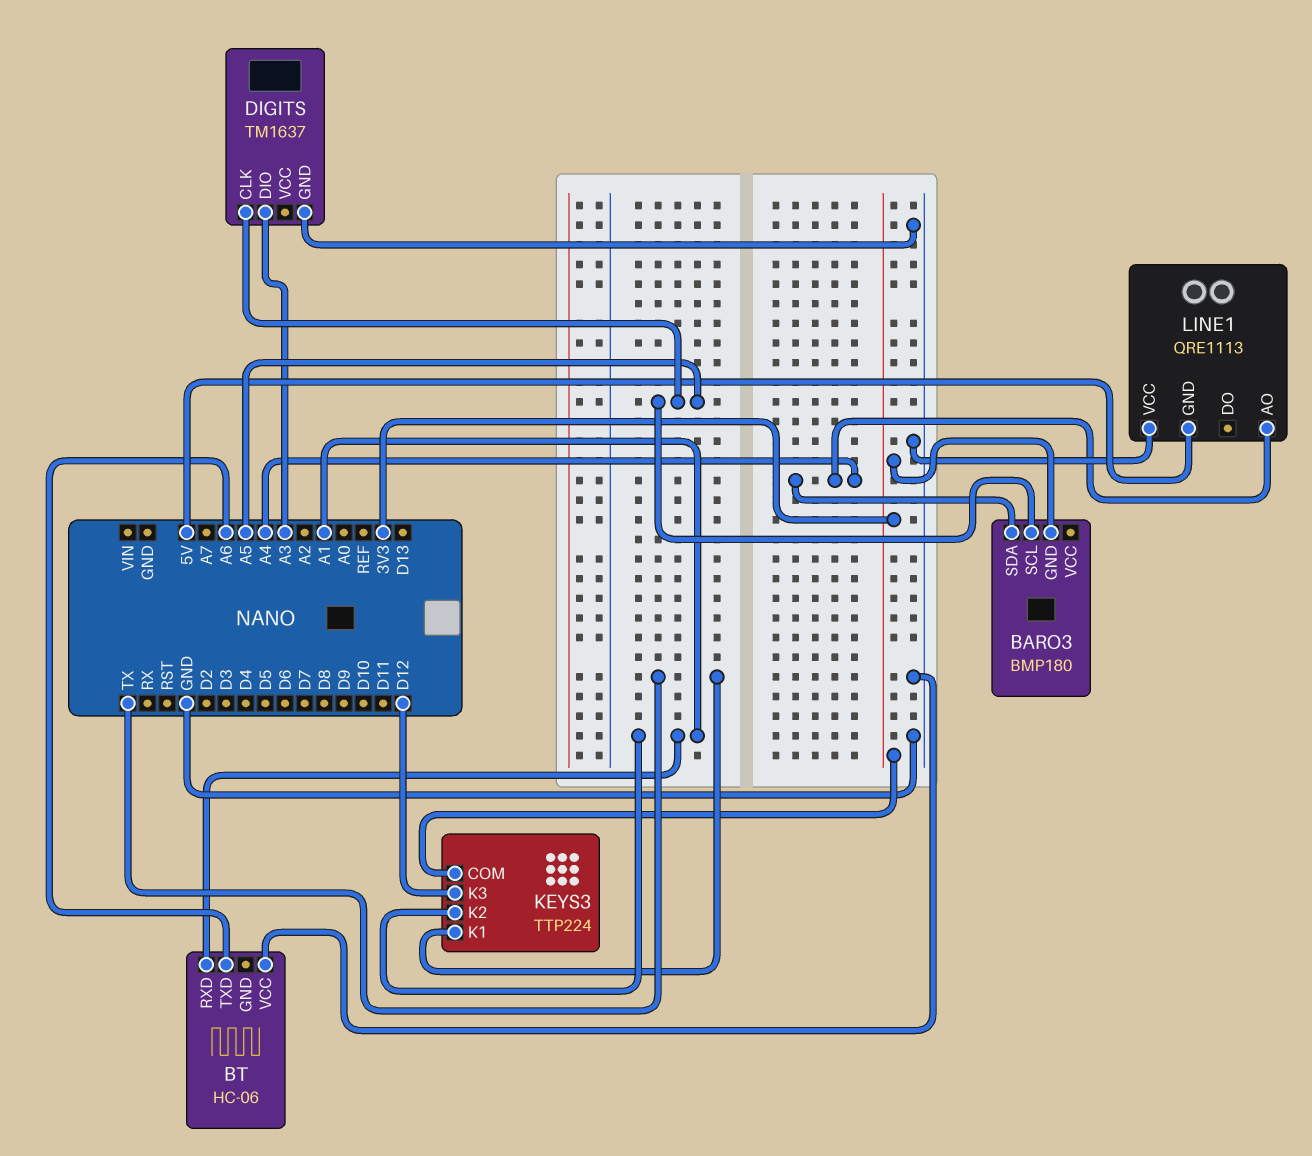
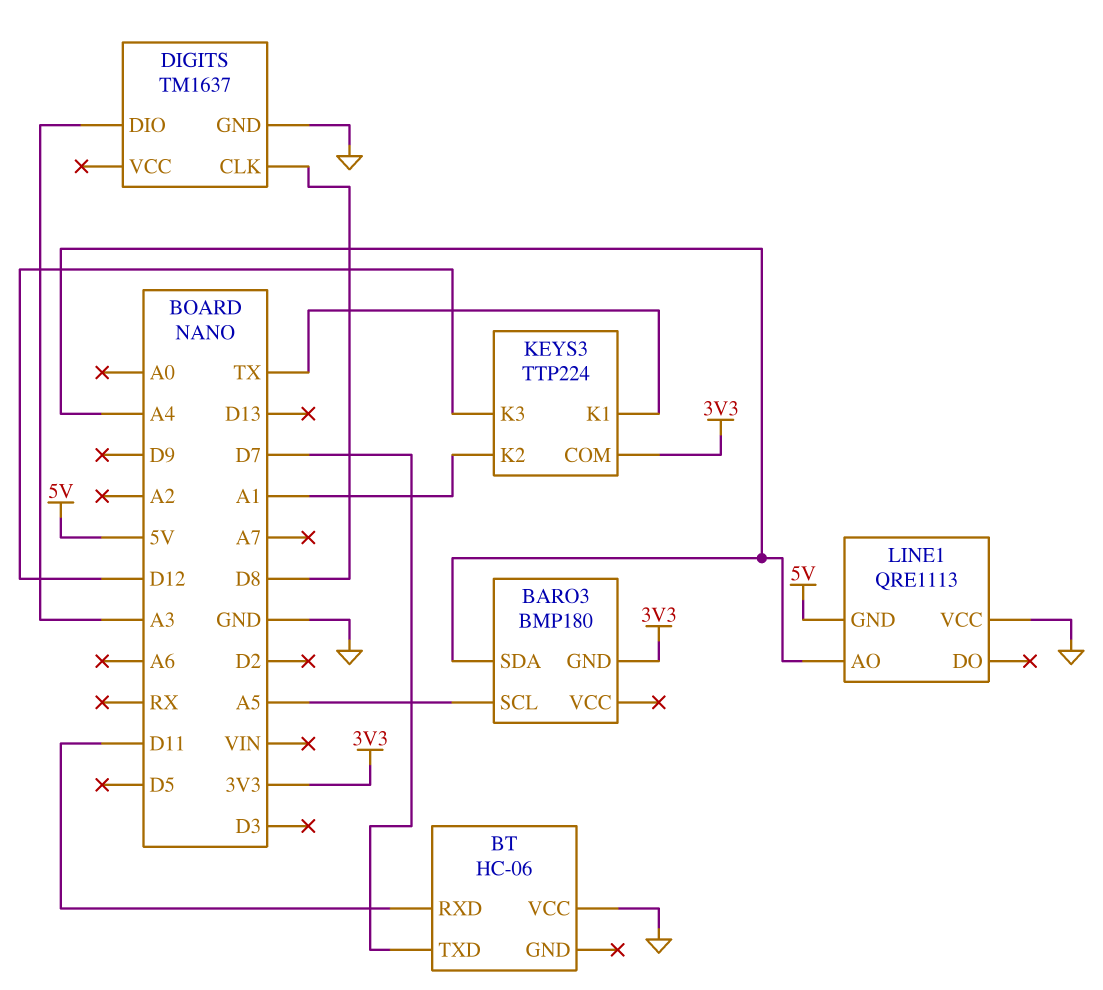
BT pin RXD: A1 -> D11
BT pin TXD: A6 -> D7
DIGITS pin CLK: A5 -> D8

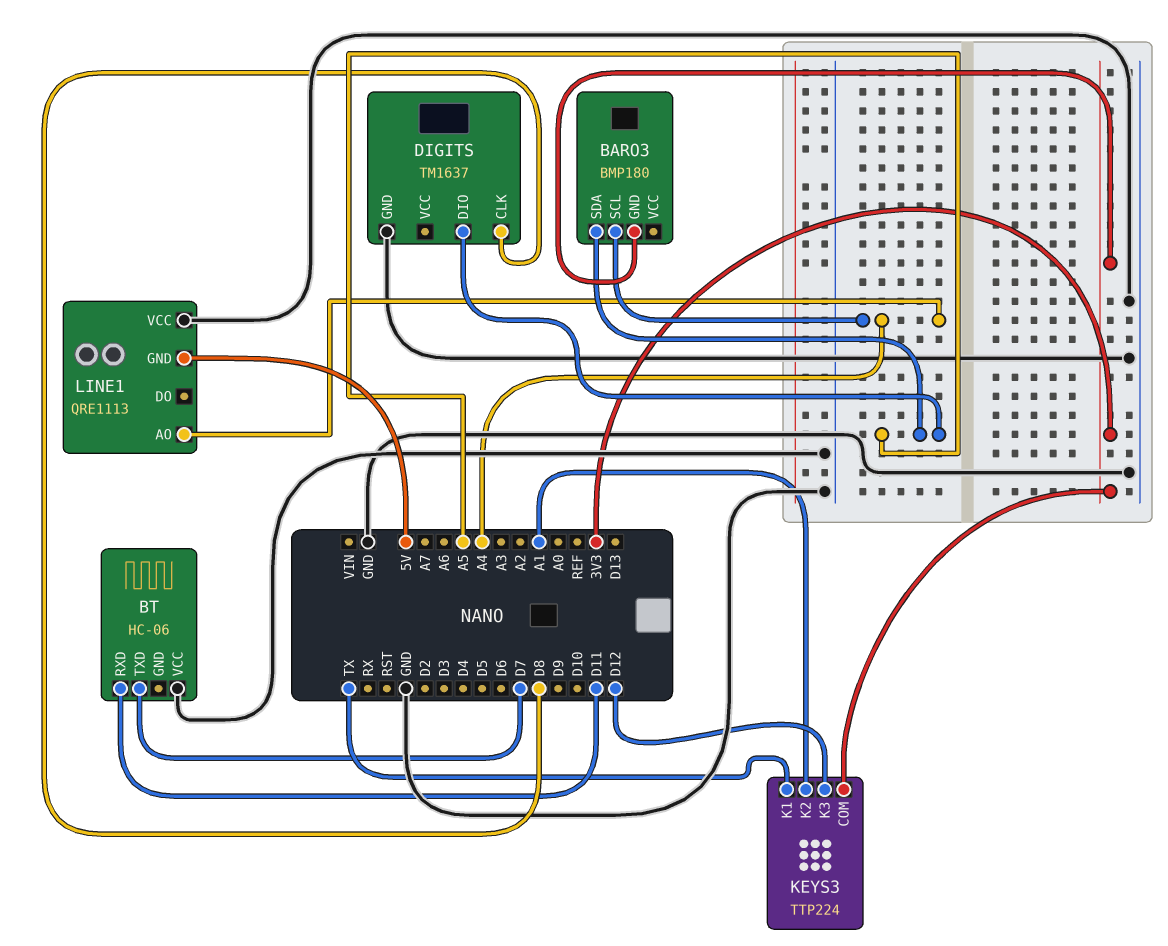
BARO3 pin SCL: A5 -> A4
BARO3 pin SDA: A4 -> A5
DIGITS pin DIO: A3 -> A5

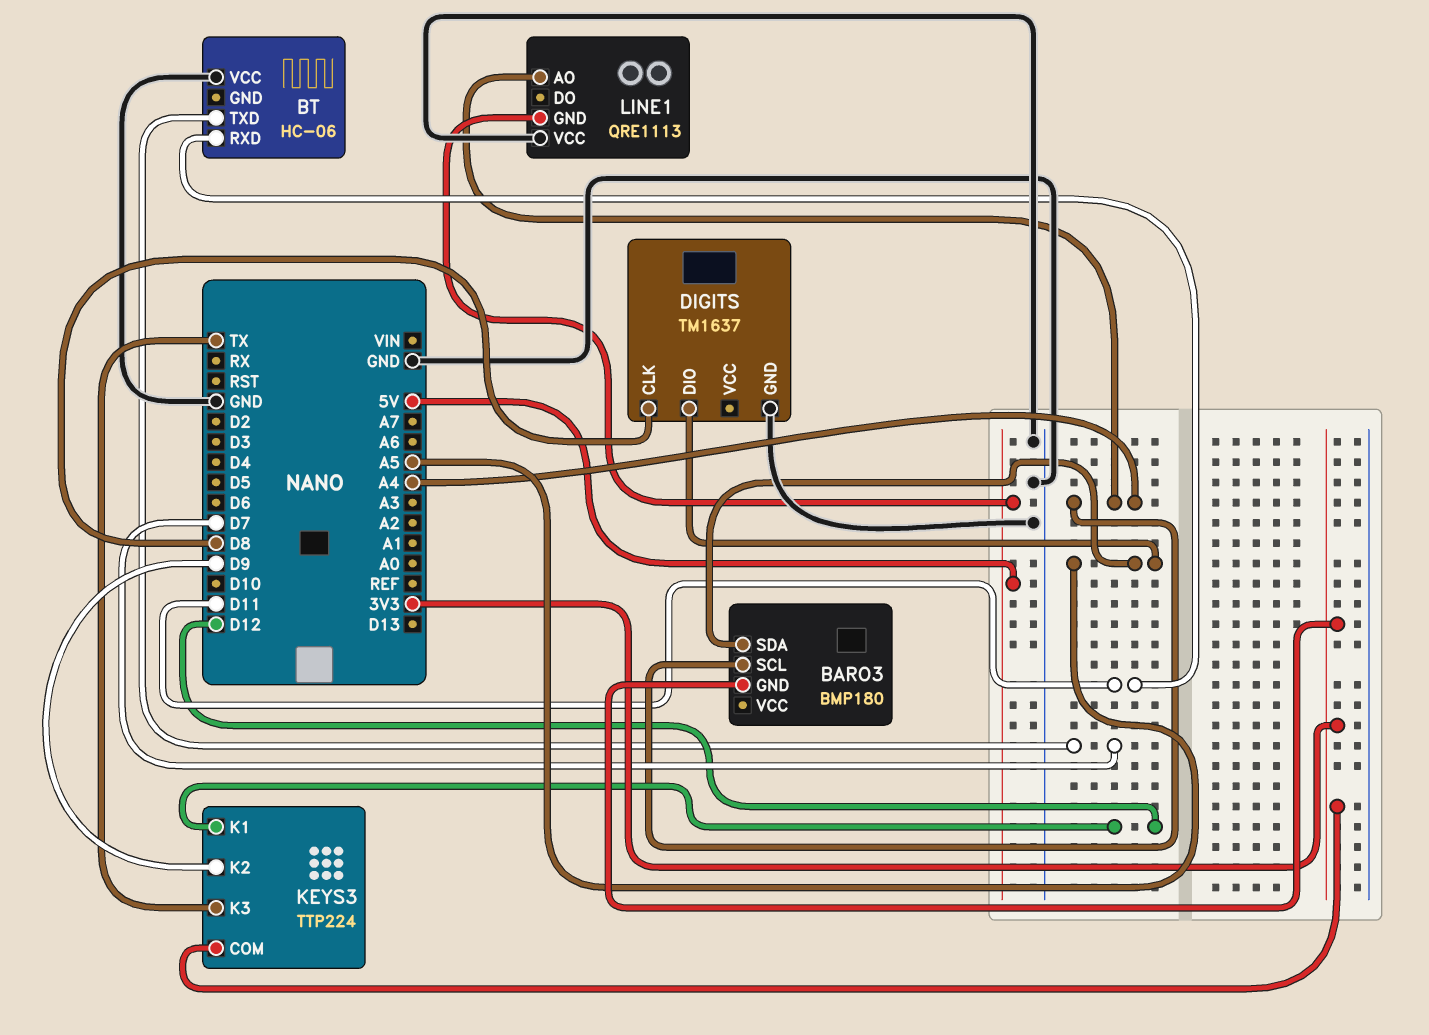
KEYS3 pin K1: TX -> D12
KEYS3 pin K2: A1 -> D9
KEYS3 pin K3: D12 -> TX

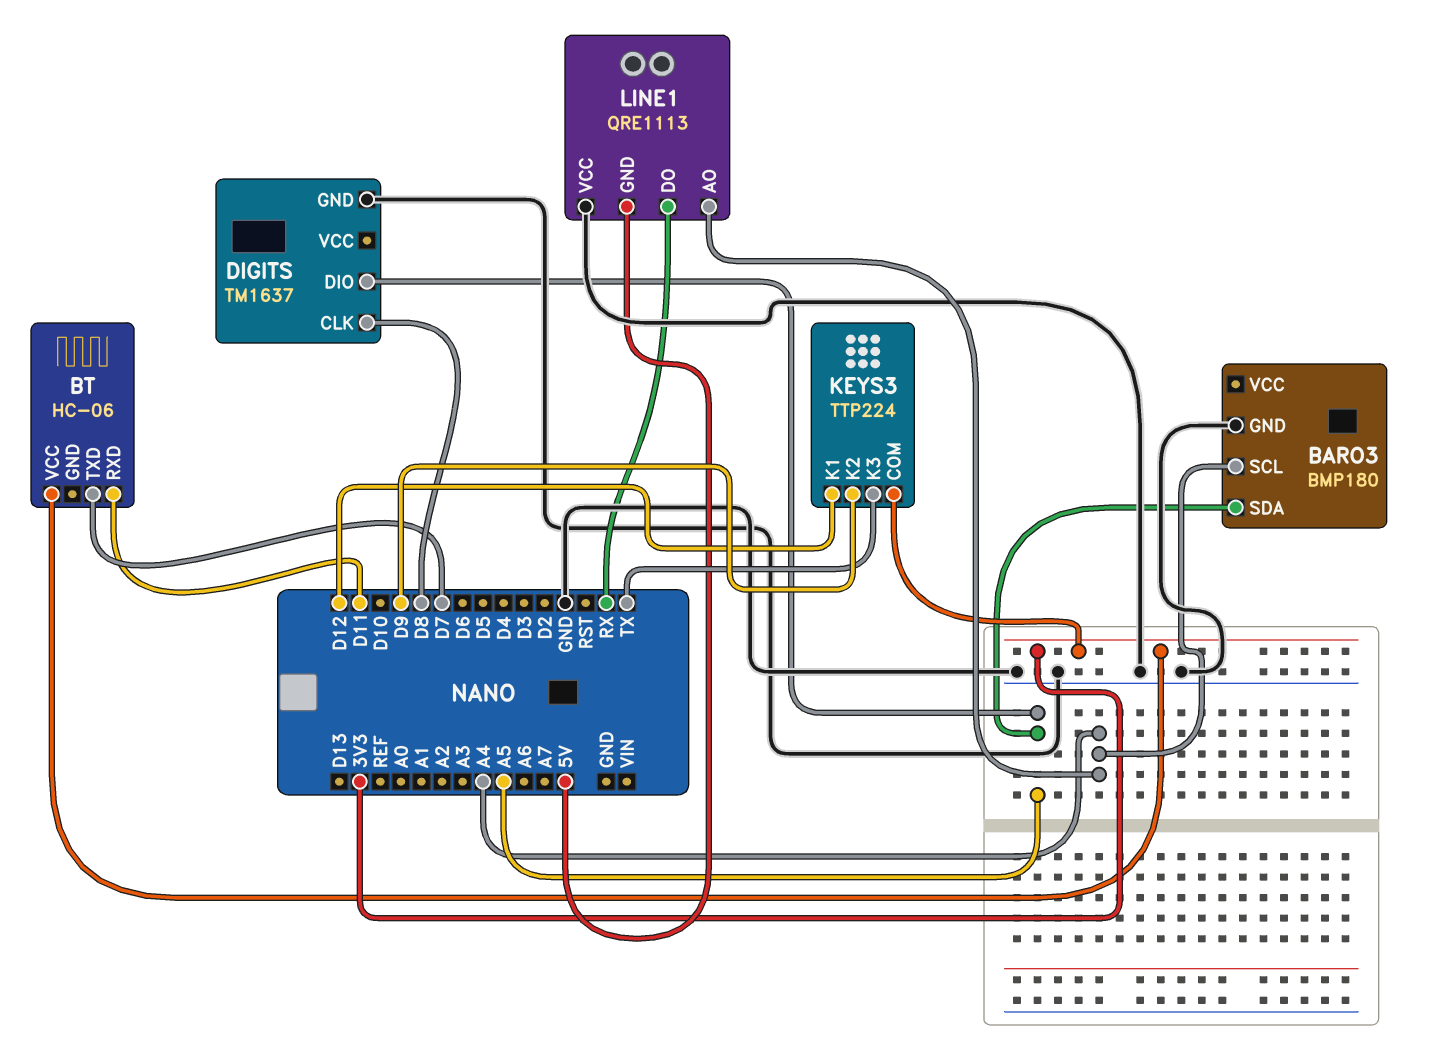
BARO3 pin GND: 3V3 -> GND
BT pin VCC: GND -> 3V3
LINE1 pin DO: none -> RX

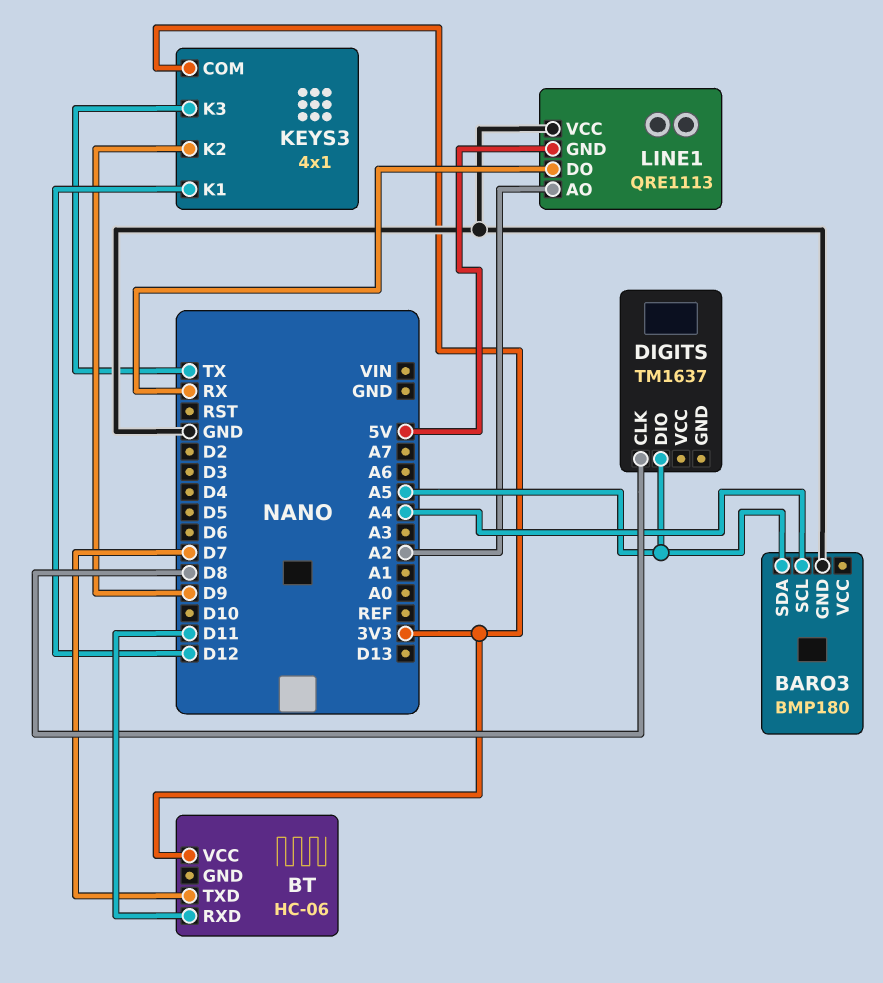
DIGITS pin GND: GND -> none
KEYS3: TTP224 -> 4x1
LINE1 pin AO: A4 -> A2

